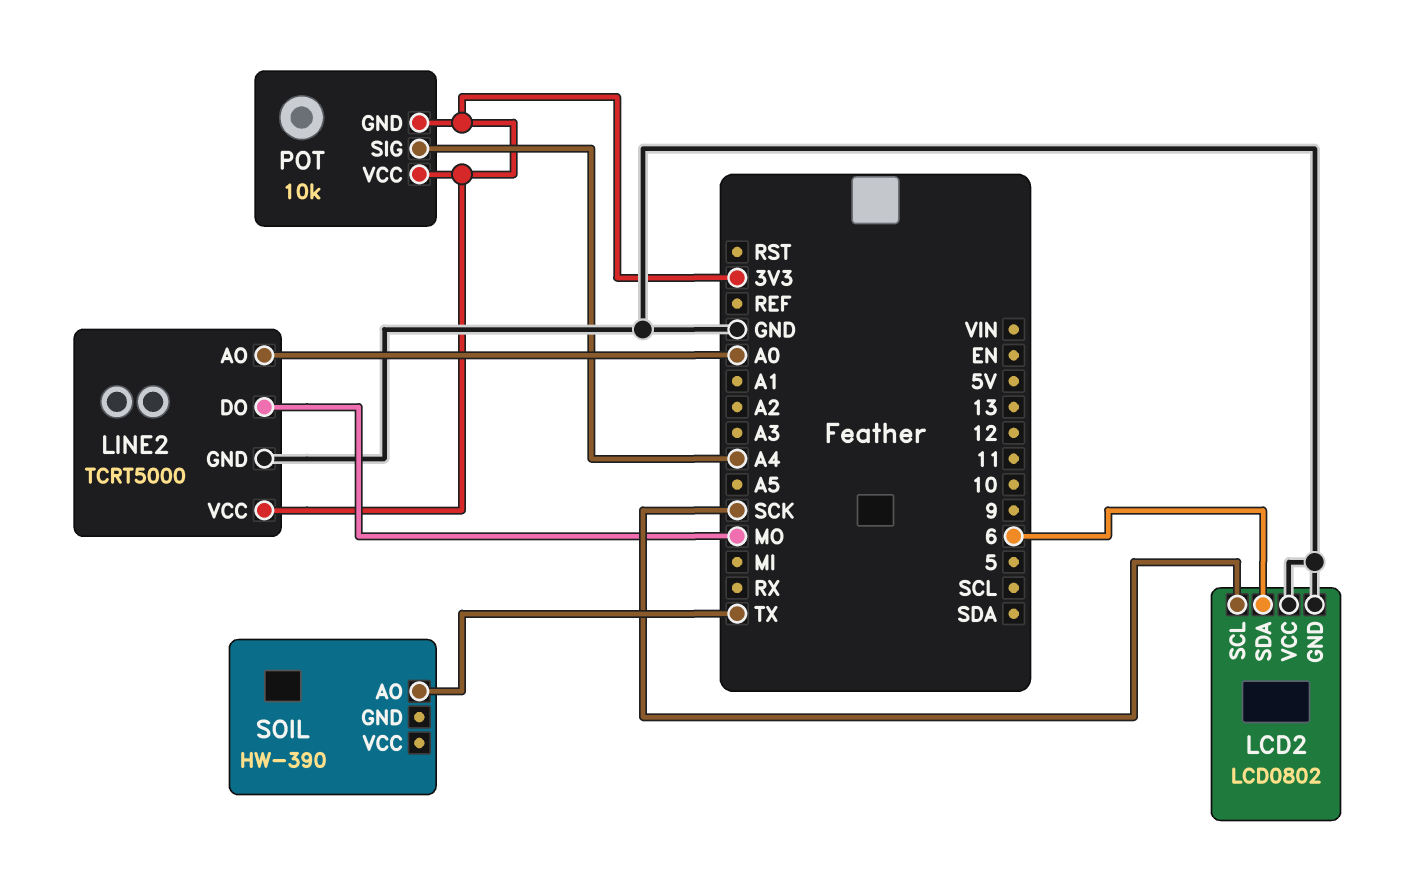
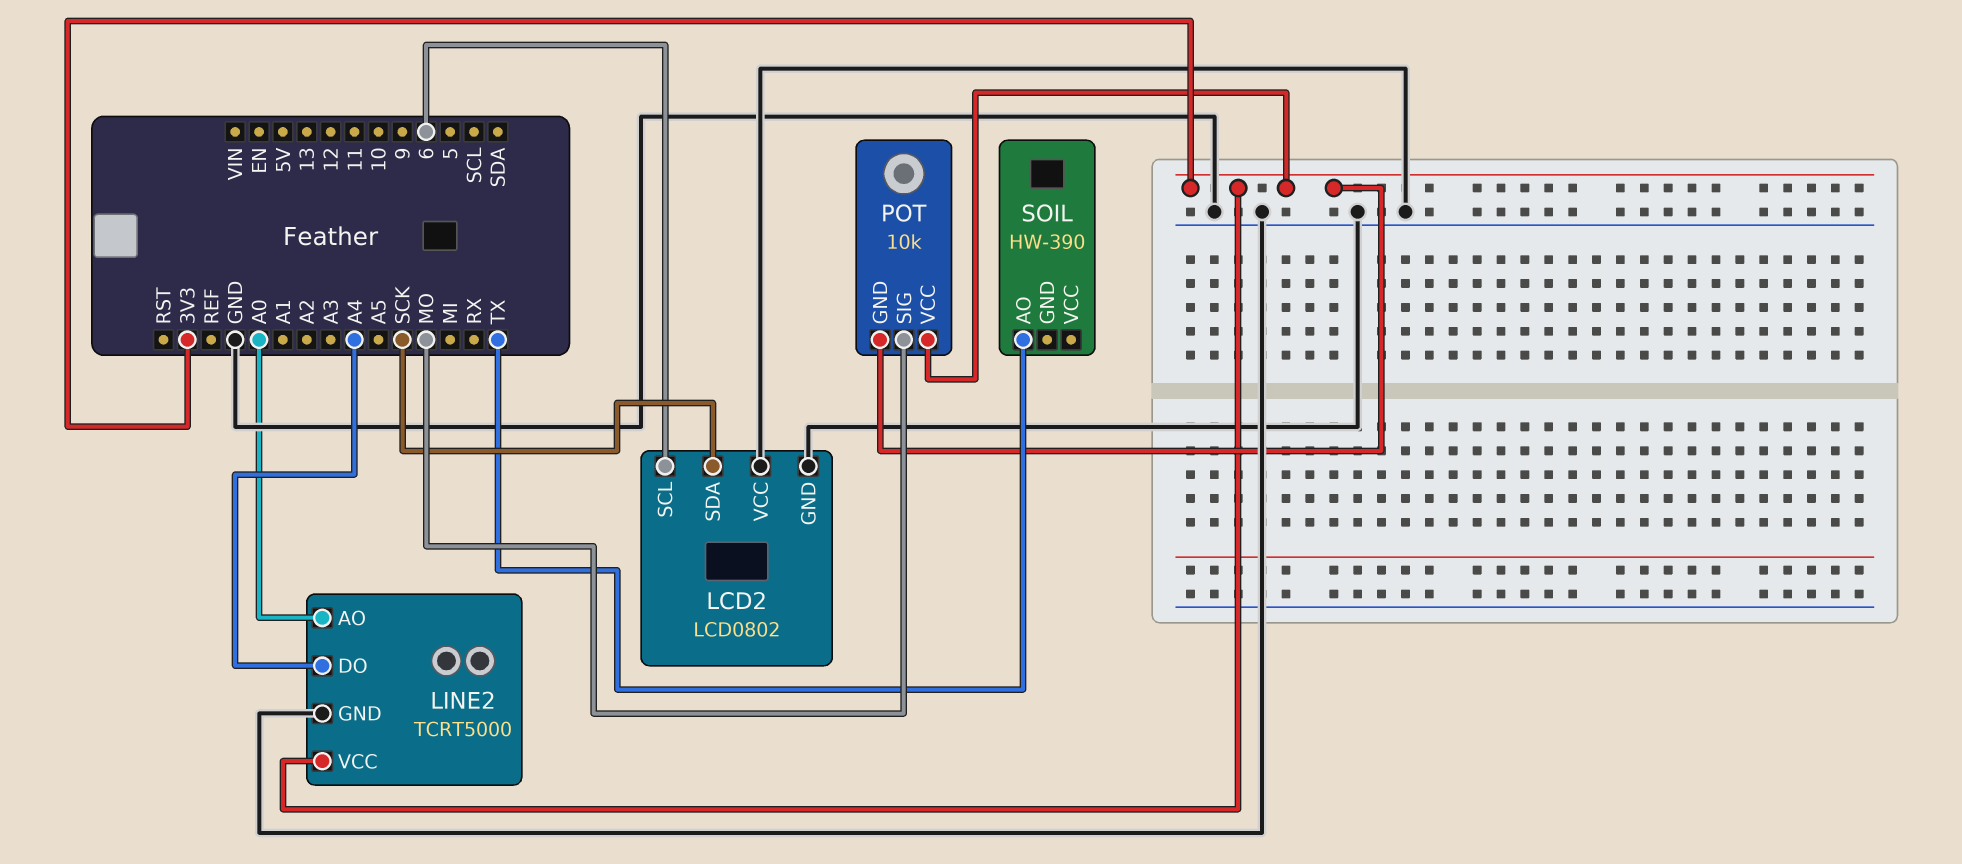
LCD2 pin SCL: SCK -> 6
LCD2 pin SDA: 6 -> SCK
LINE2 pin DO: MO -> A4
POT pin SIG: A4 -> MO

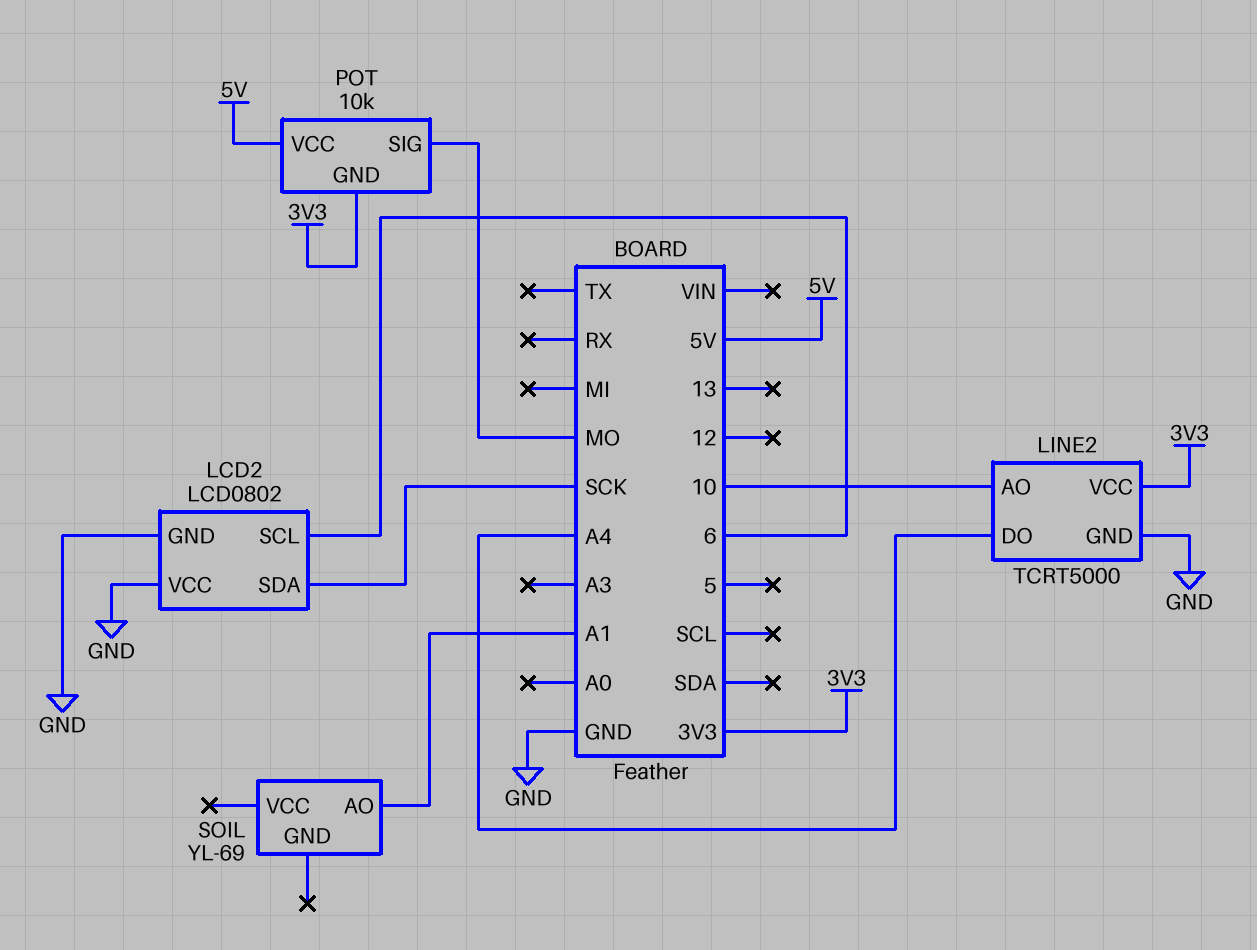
LINE2 pin AO: A0 -> 10
POT pin VCC: 3V3 -> 5V
SOIL: HW-390 -> YL-69
SOIL pin AO: TX -> A1

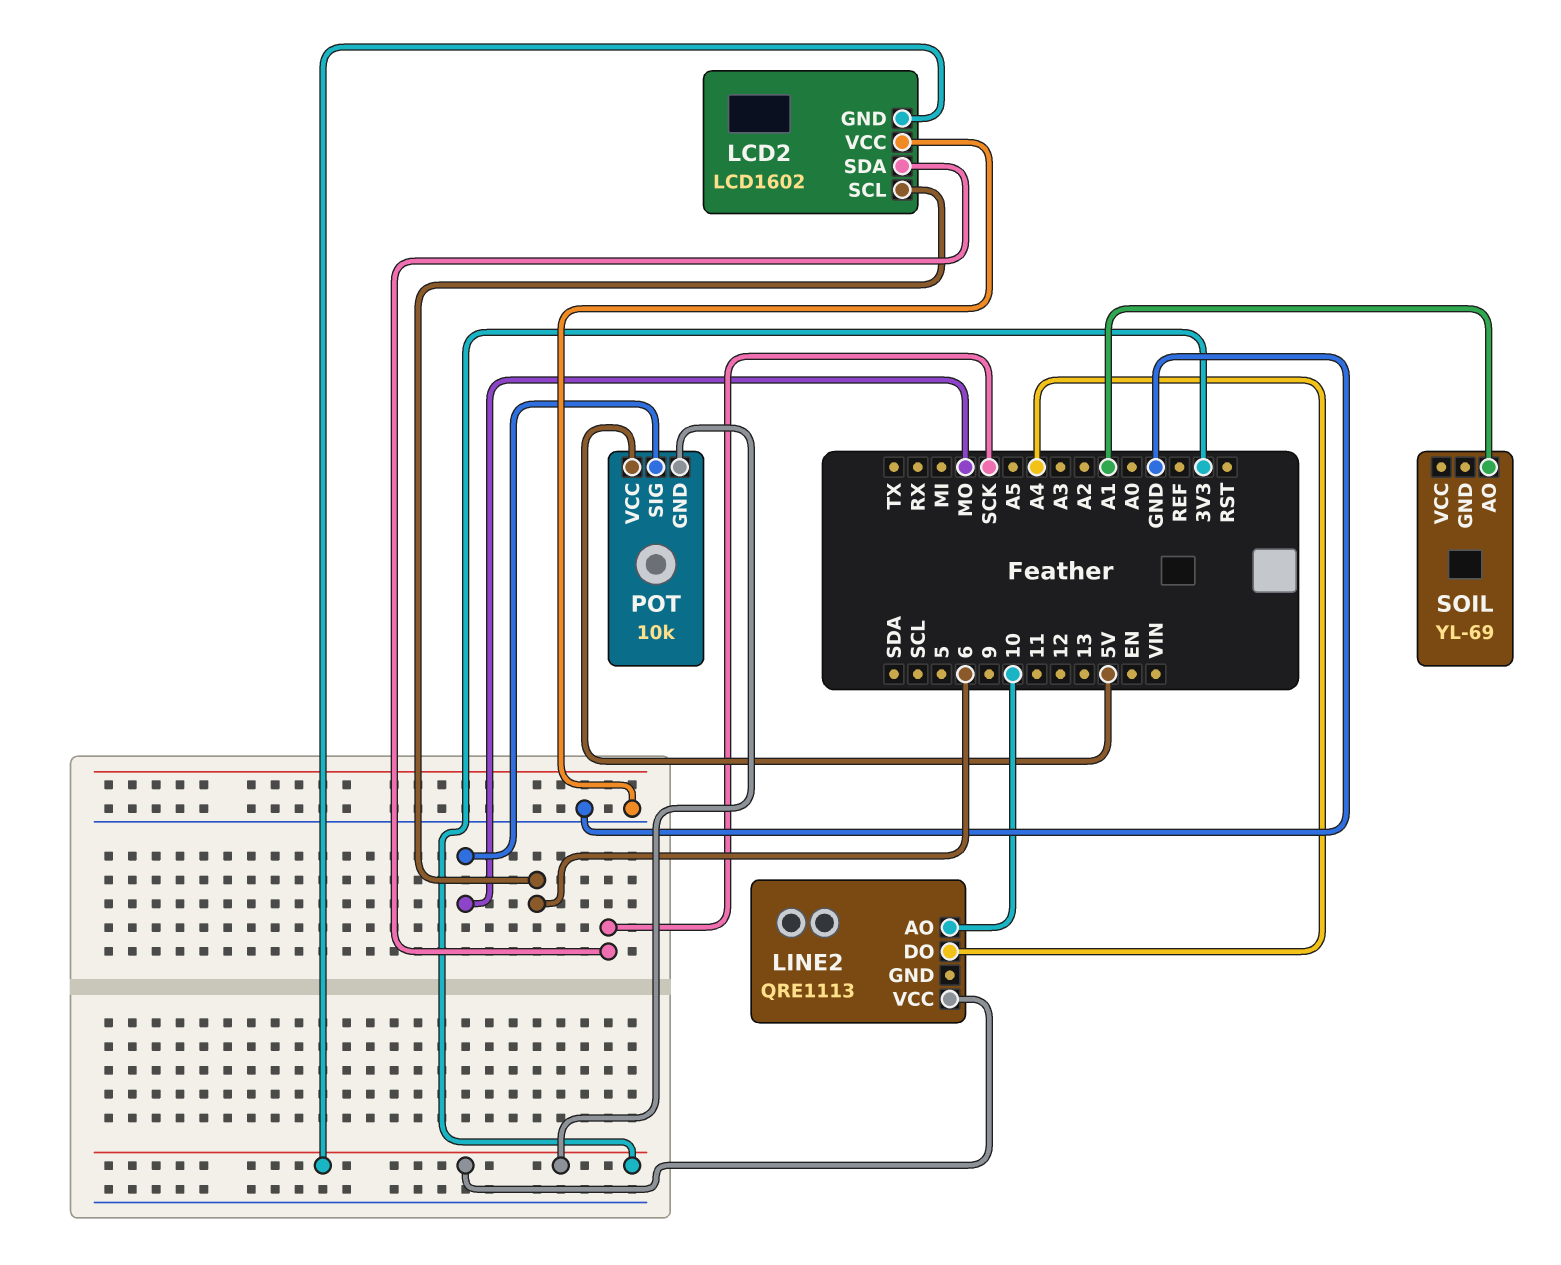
LCD2: LCD0802 -> LCD1602
LCD2 pin GND: GND -> 3V3
LINE2: TCRT5000 -> QRE1113
LINE2 pin GND: GND -> none

